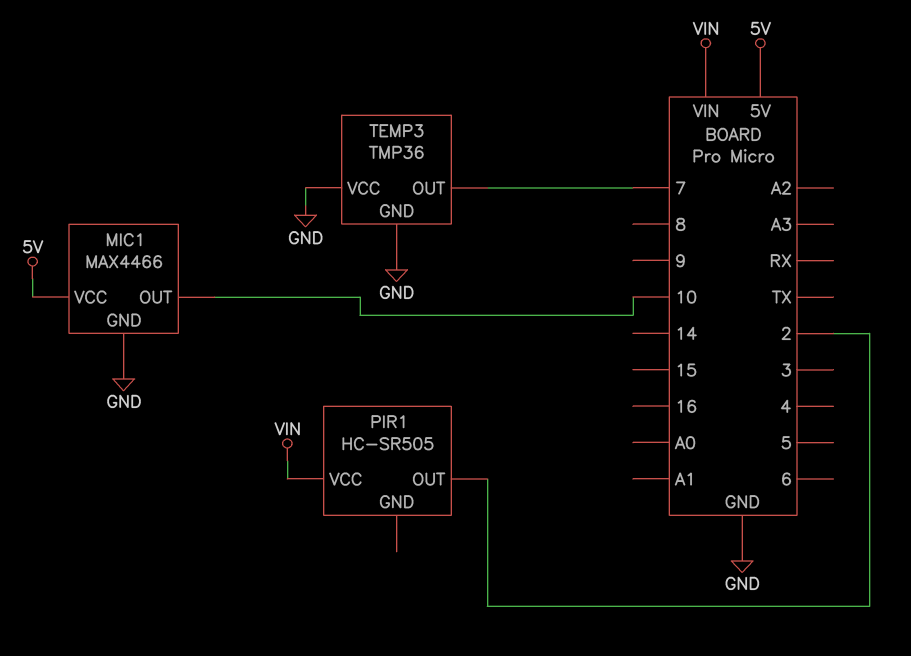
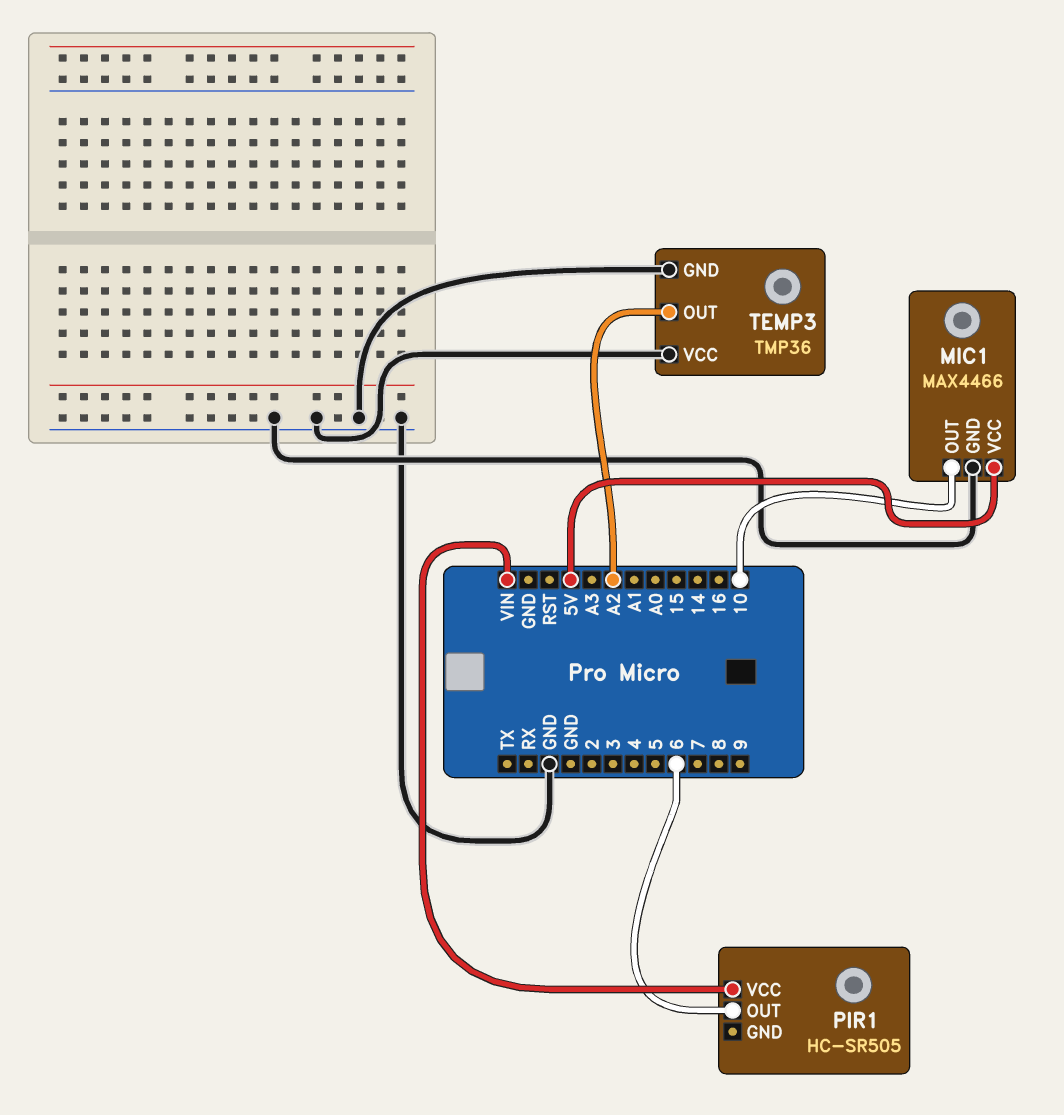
PIR1 pin OUT: 2 -> 6
TEMP3 pin OUT: 7 -> A2

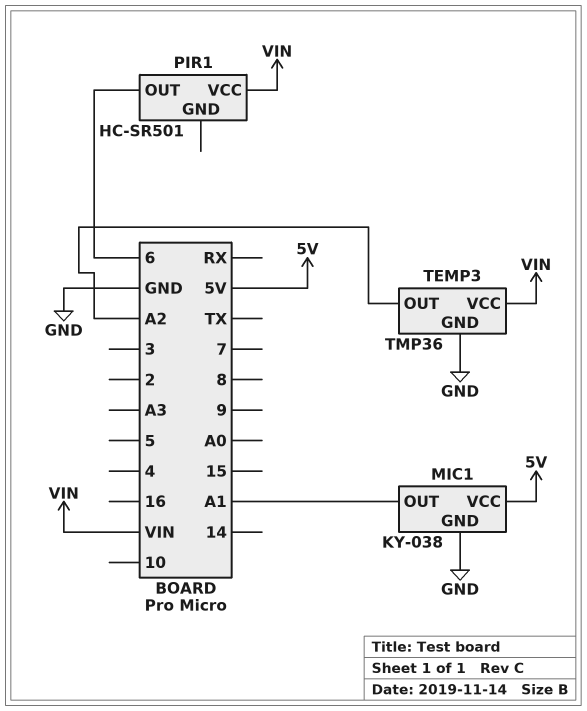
MIC1: MAX4466 -> KY-038
MIC1 pin OUT: 10 -> A1
PIR1: HC-SR505 -> HC-SR501
TEMP3 pin VCC: GND -> VIN

